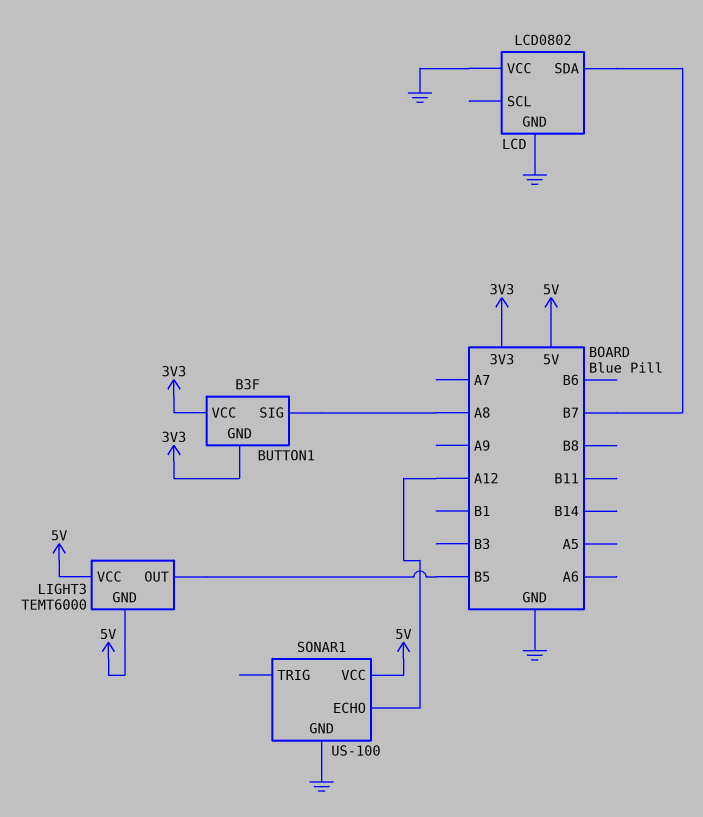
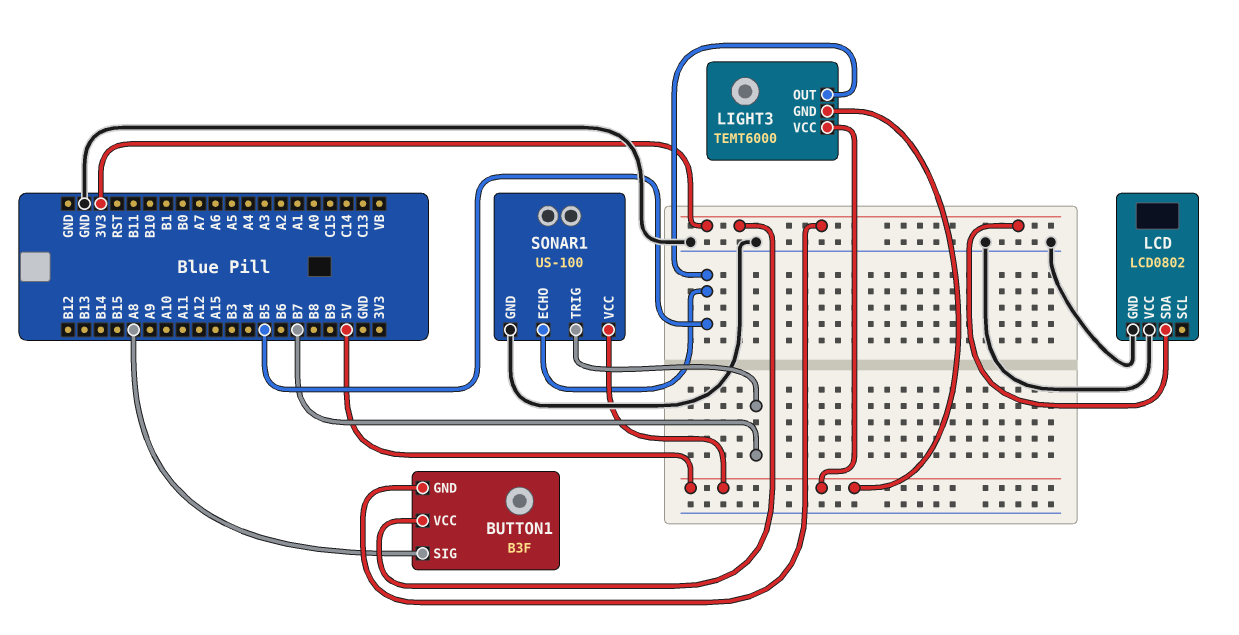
LCD pin SDA: B7 -> 3V3
SONAR1 pin ECHO: A12 -> B5
SONAR1 pin TRIG: none -> B7

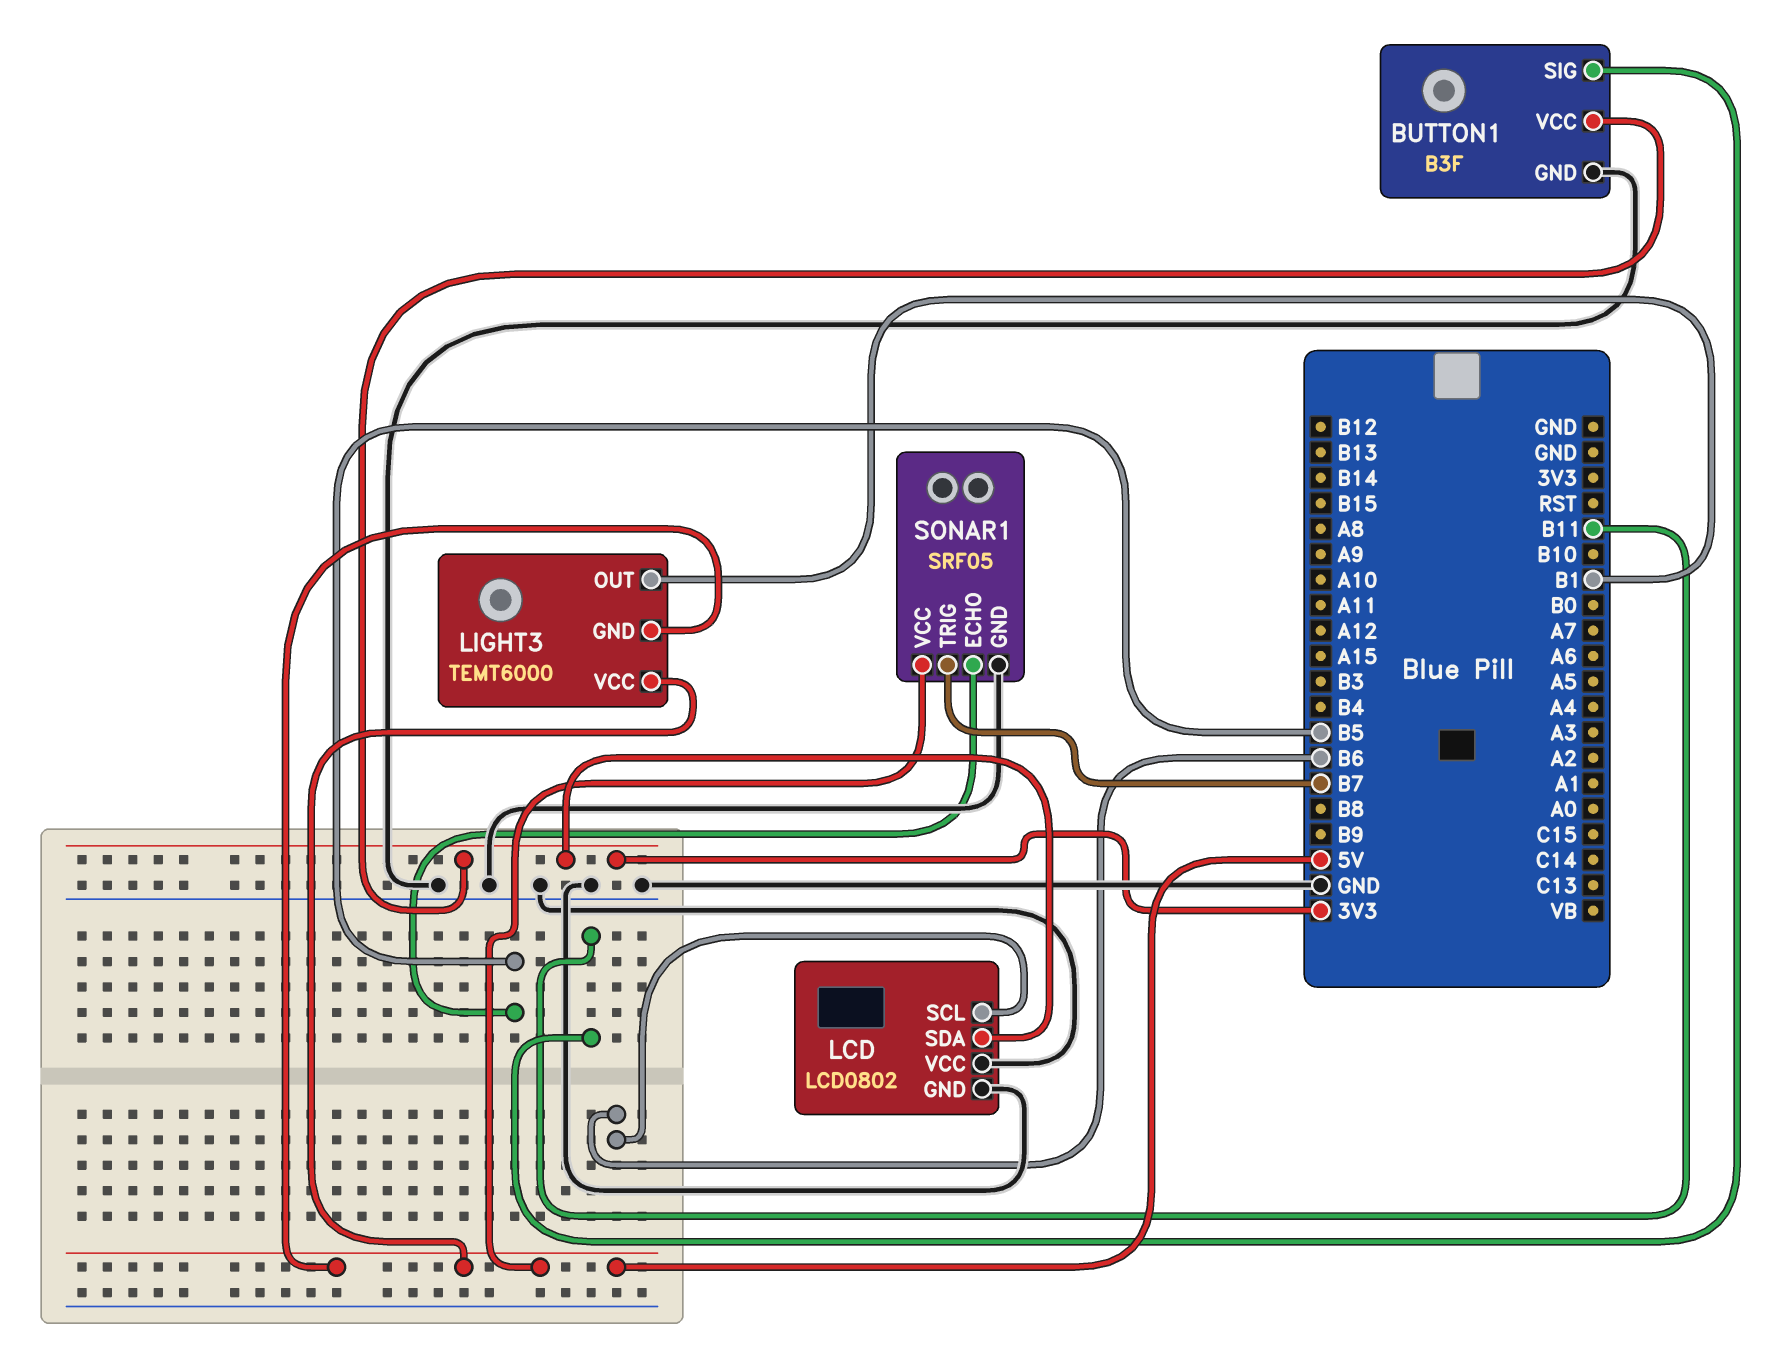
BUTTON1 pin GND: 3V3 -> GND
BUTTON1 pin SIG: A8 -> B11
LCD pin SCL: none -> B6
LIGHT3 pin OUT: B5 -> B1
SONAR1: US-100 -> SRF05

